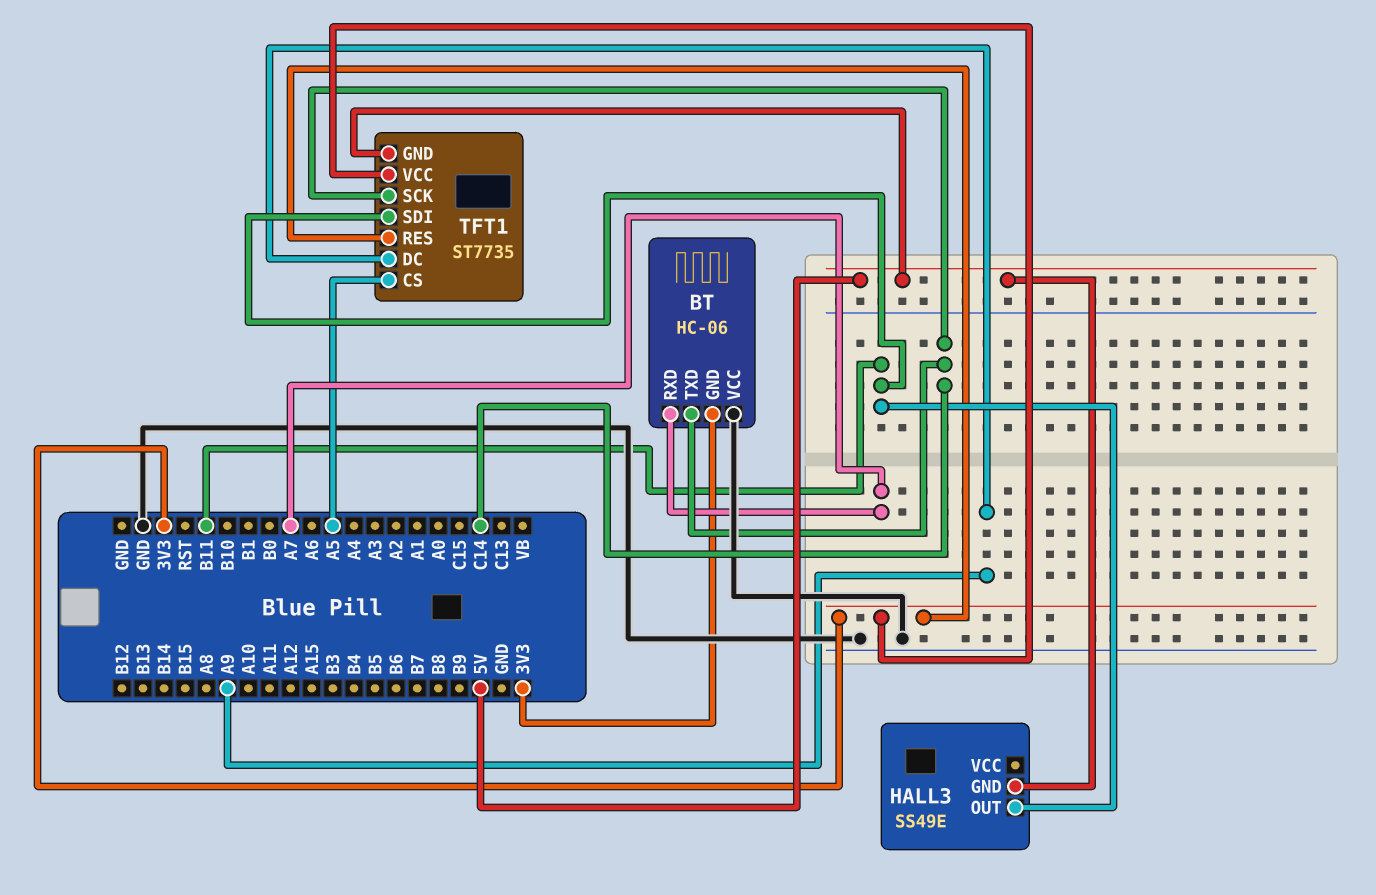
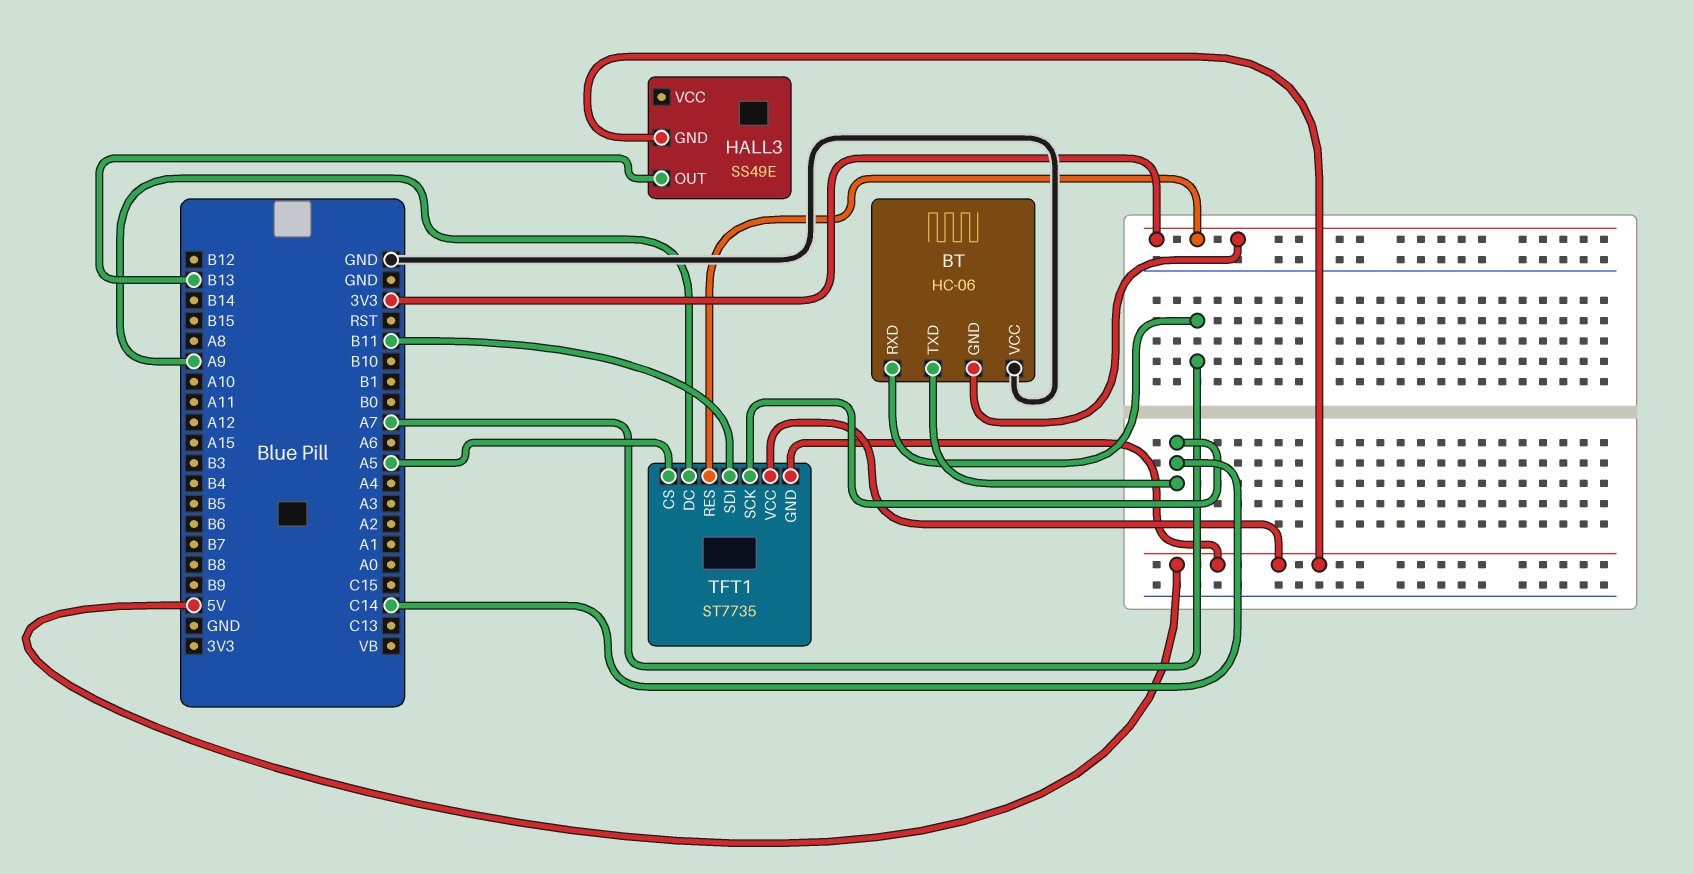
HALL3 pin OUT: B11 -> B13
TFT1 pin VCC: 3V3 -> 5V

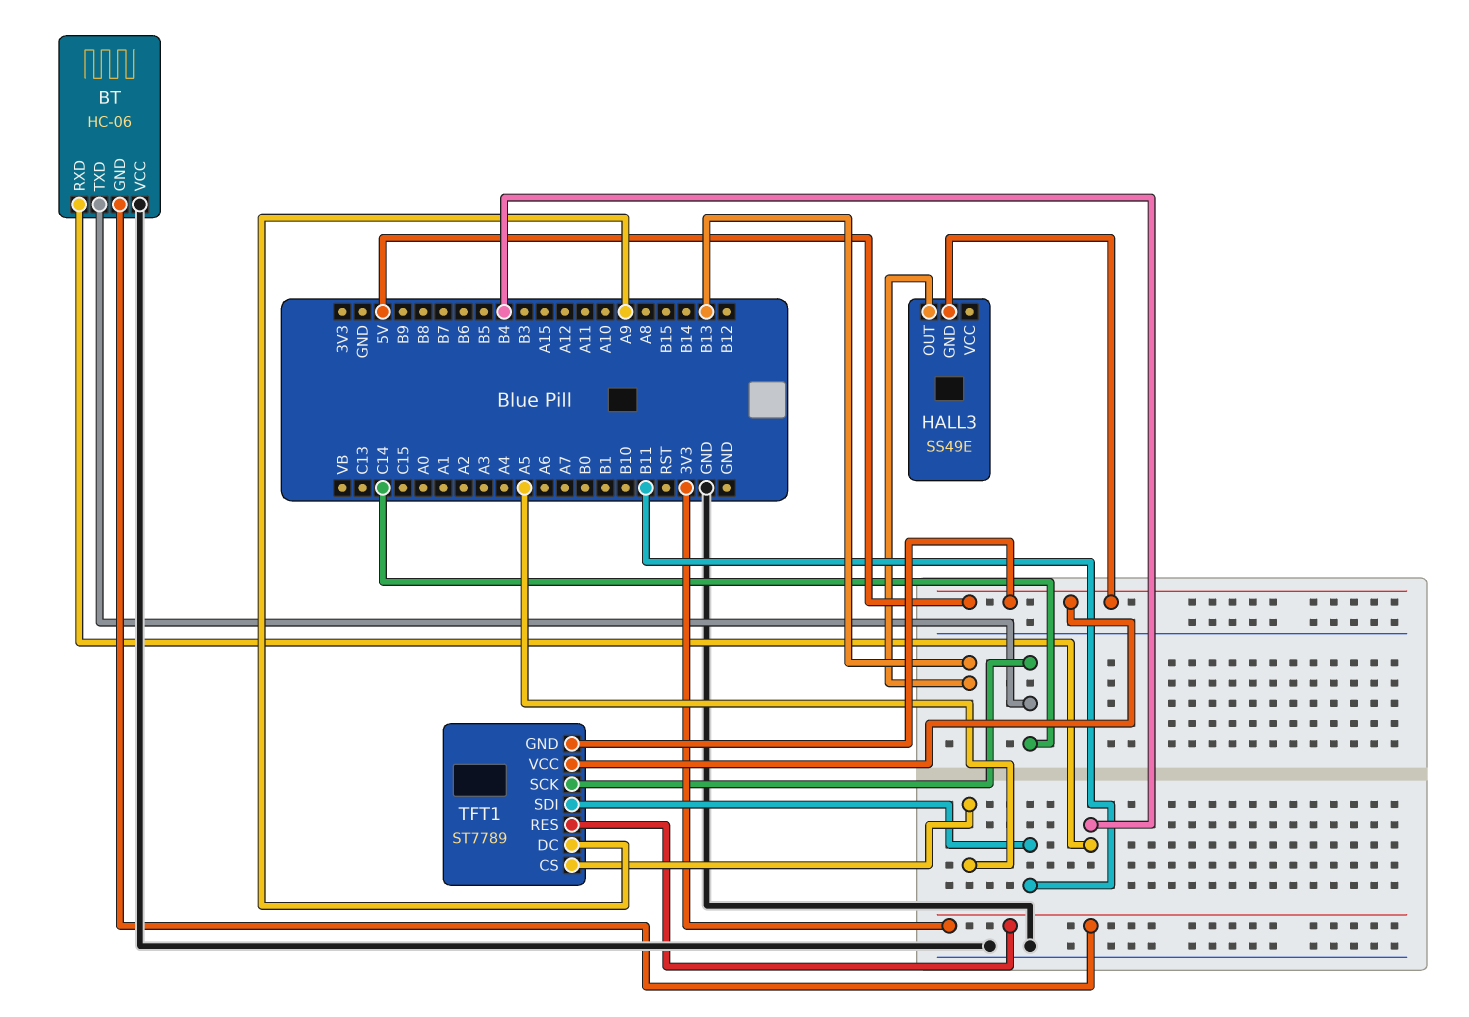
BT pin RXD: A7 -> B4
TFT1: ST7735 -> ST7789

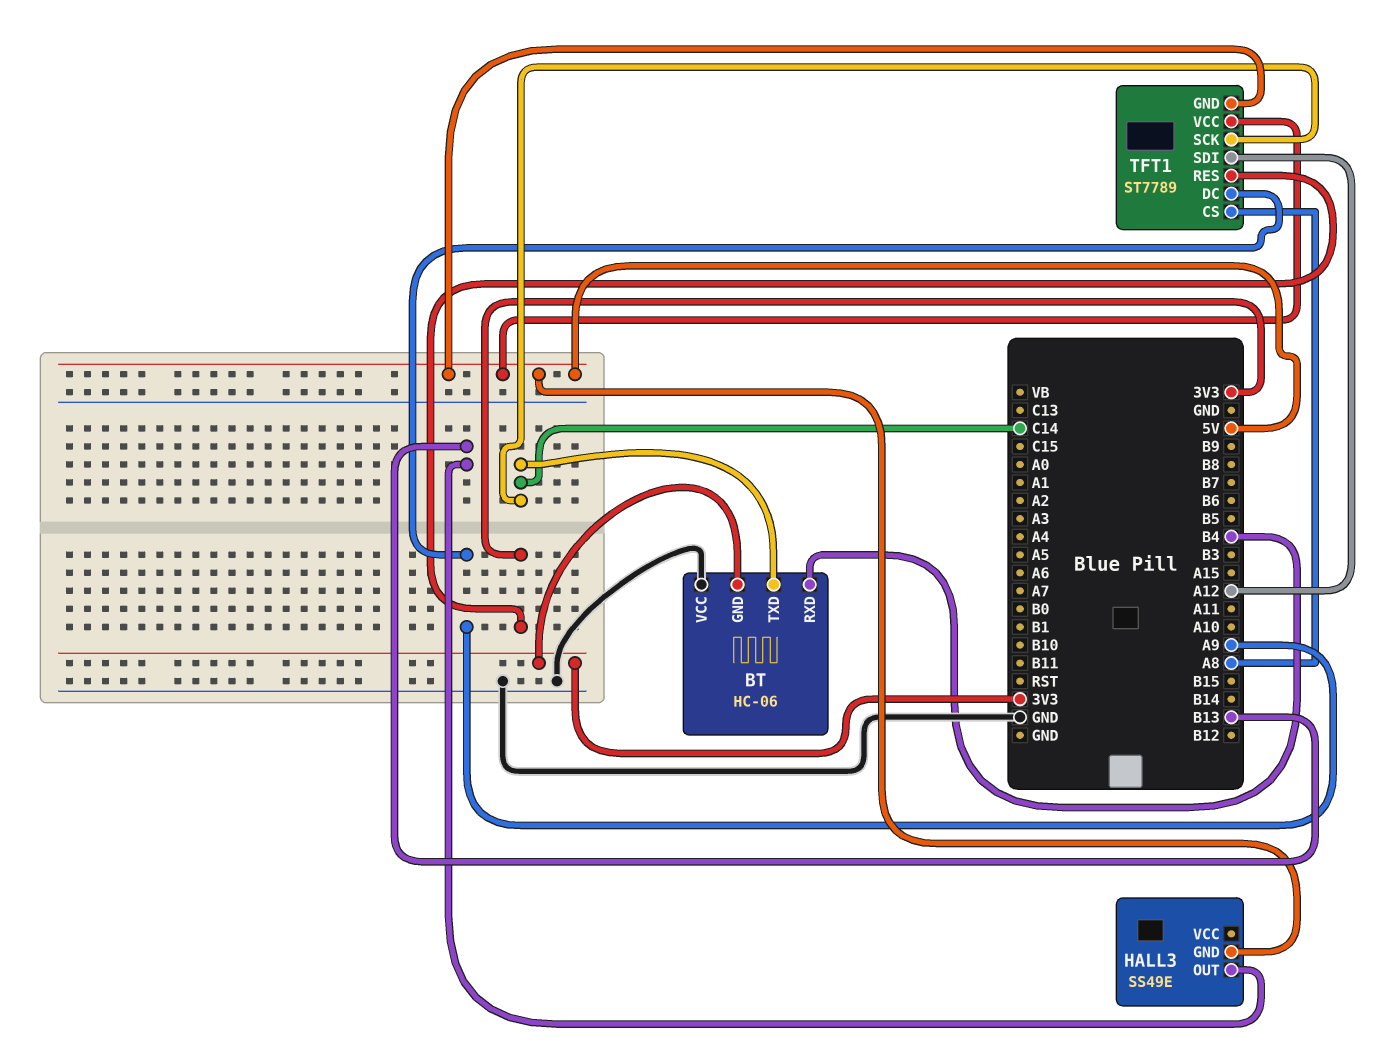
TFT1 pin CS: A5 -> A8
TFT1 pin SDI: B11 -> A12

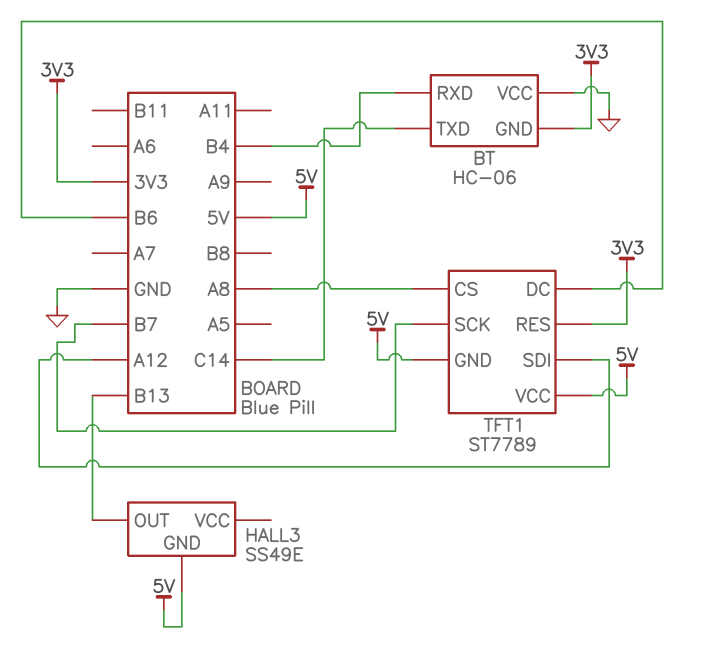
TFT1 pin DC: A9 -> B6
TFT1 pin SCK: C14 -> B7

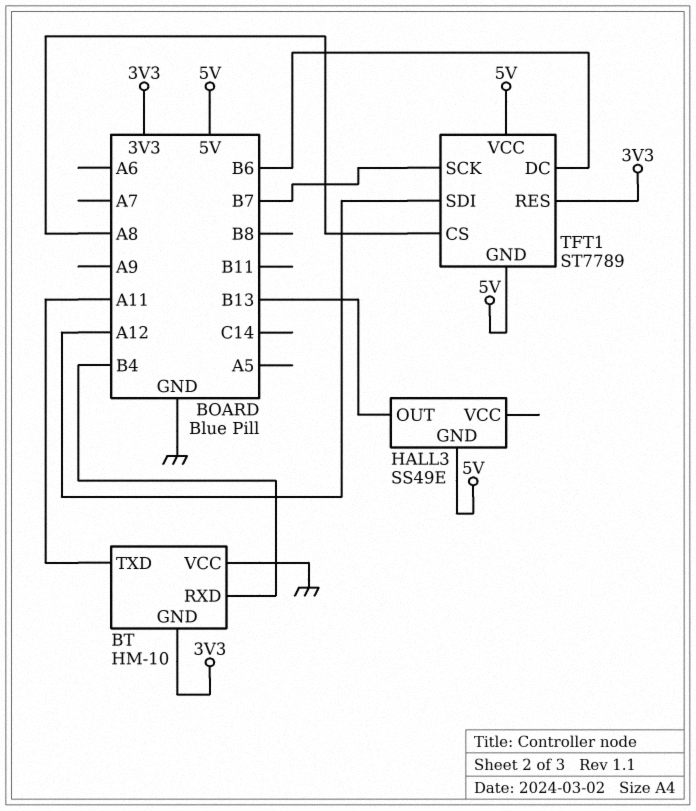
BT: HC-06 -> HM-10
BT pin TXD: C14 -> A11

